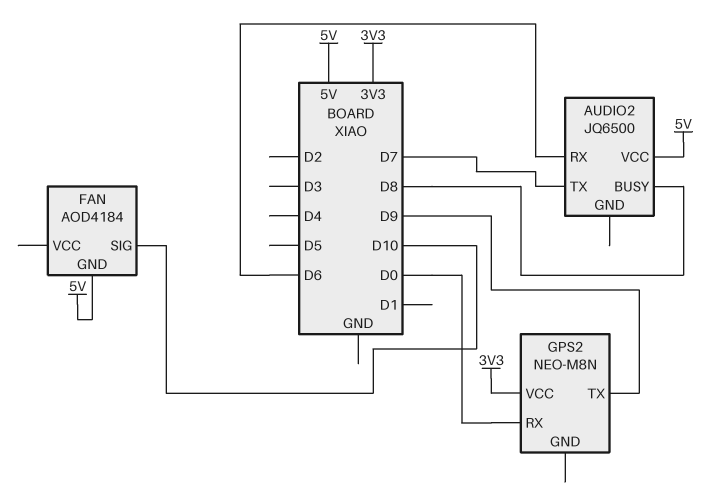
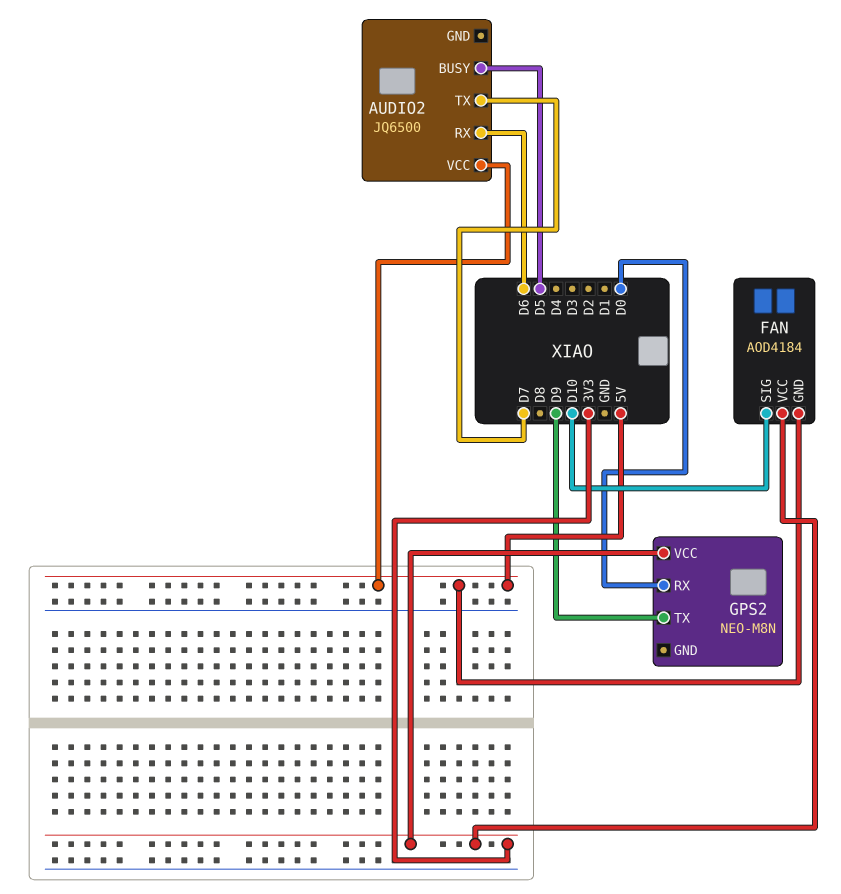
AUDIO2 pin BUSY: D8 -> D5
FAN pin VCC: none -> 3V3

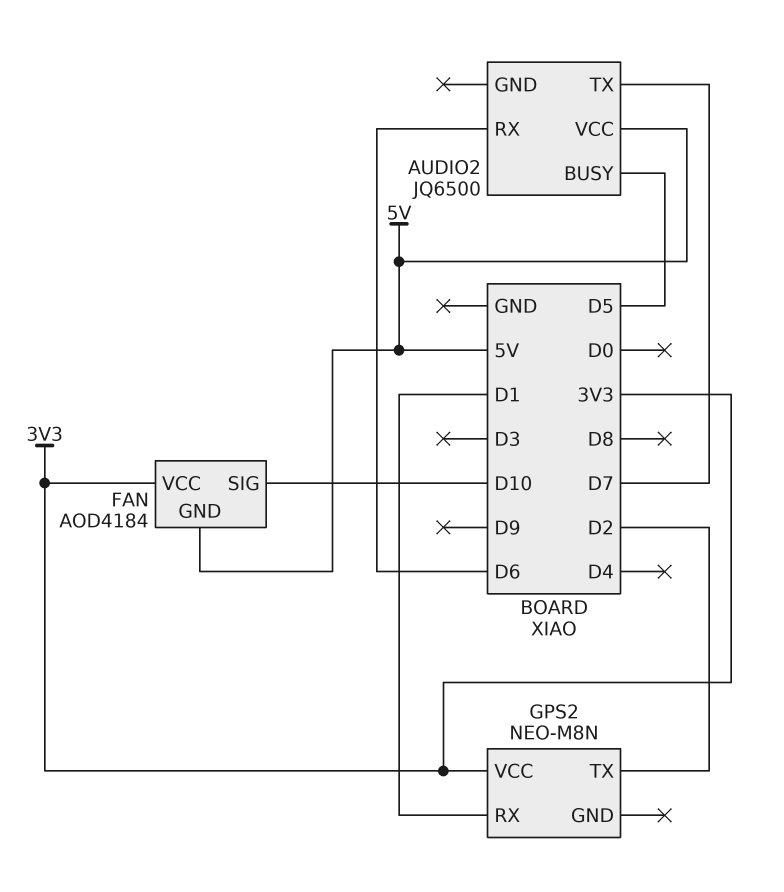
GPS2 pin RX: D0 -> D1
GPS2 pin TX: D9 -> D2

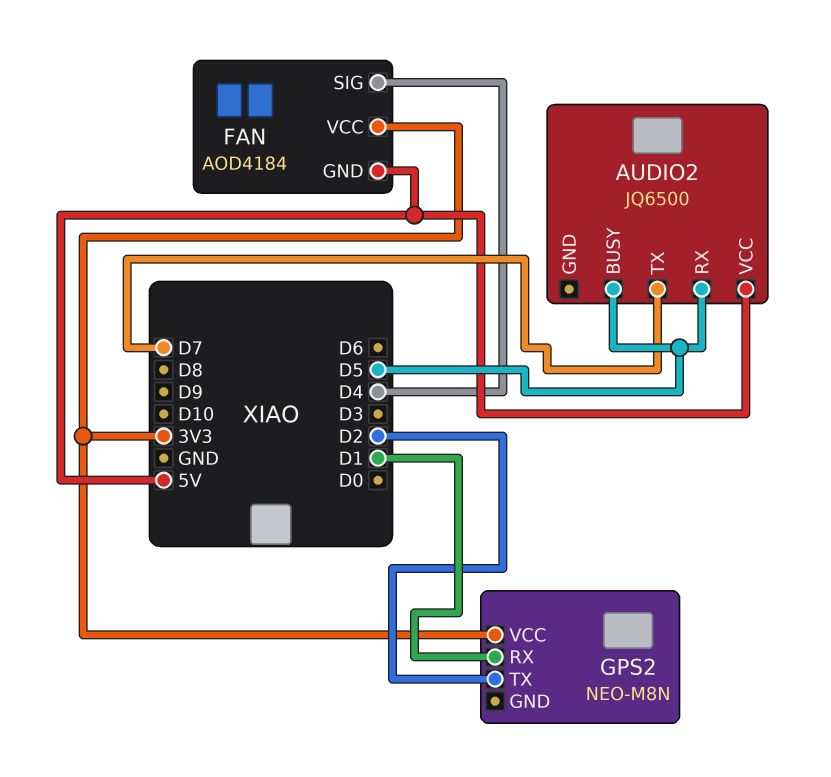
AUDIO2 pin RX: D6 -> D5
FAN pin SIG: D10 -> D4

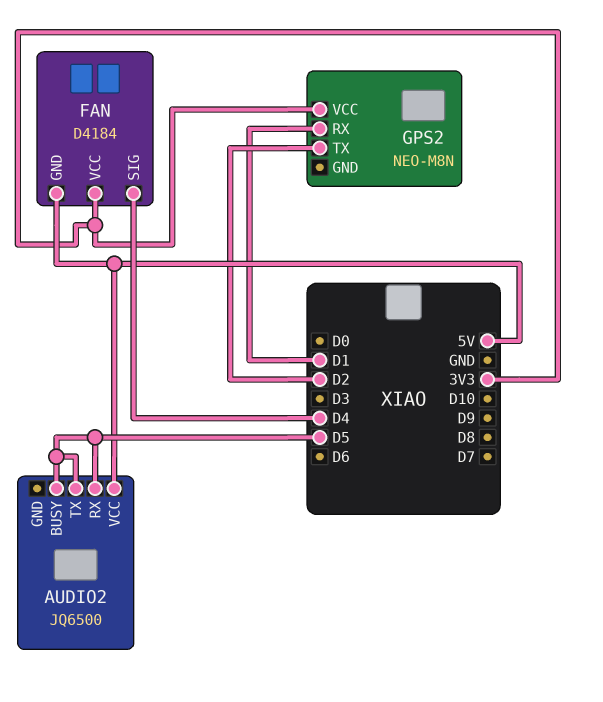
AUDIO2 pin TX: D7 -> D5
FAN: AOD4184 -> D4184

